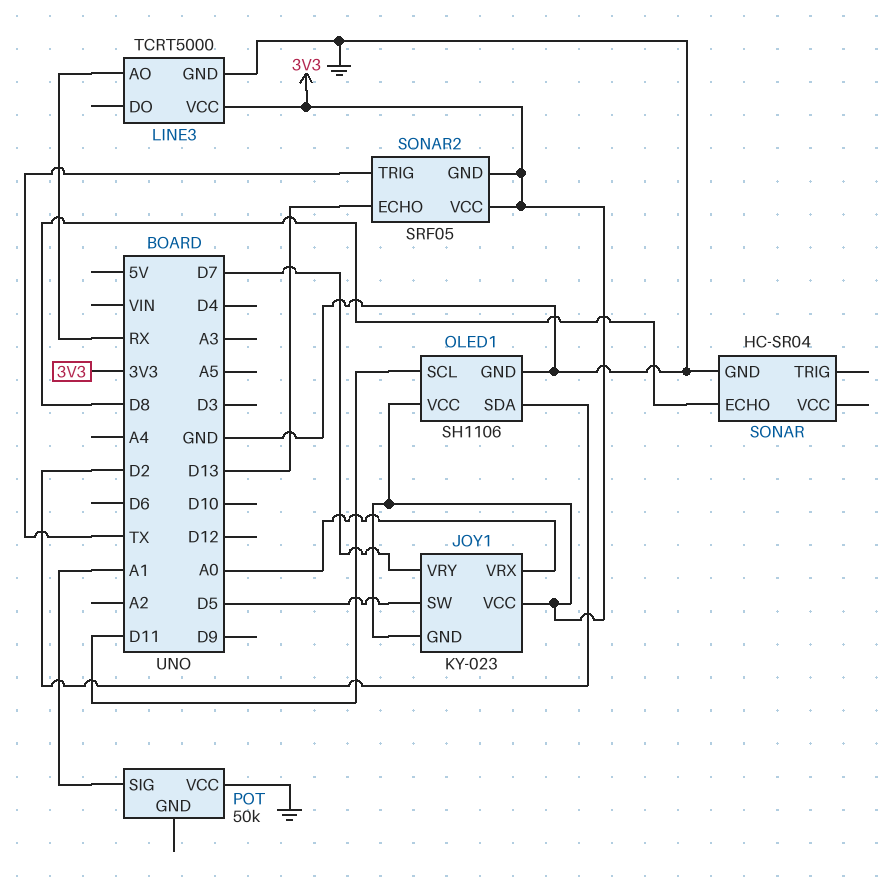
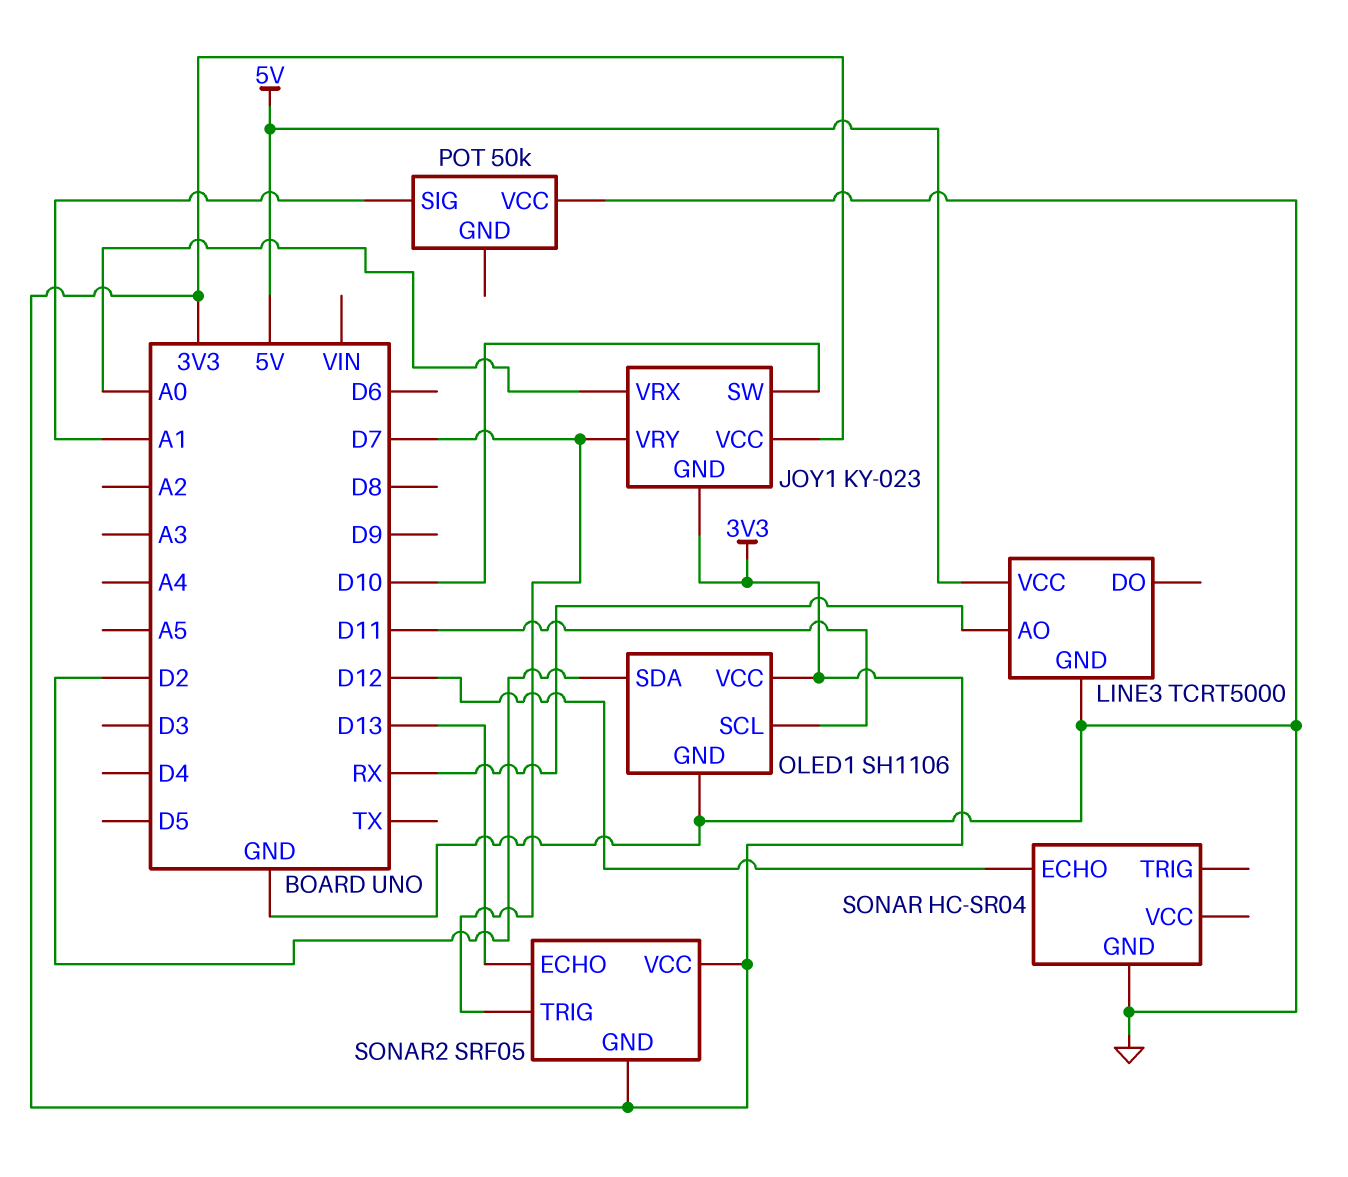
JOY1 pin SW: D5 -> D10
LINE3 pin VCC: 3V3 -> 5V
SONAR pin ECHO: D8 -> D12
SONAR2 pin TRIG: TX -> D7

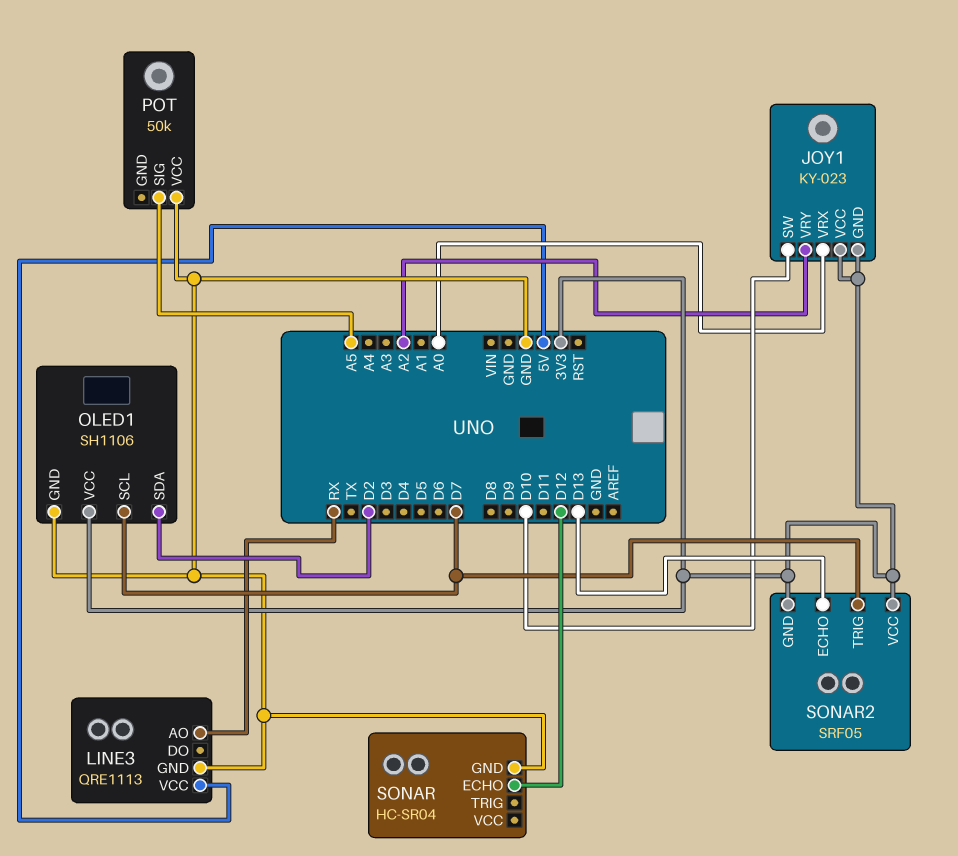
JOY1 pin VRY: D7 -> A2
LINE3: TCRT5000 -> QRE1113
OLED1 pin SCL: D11 -> D7
POT pin SIG: A1 -> A5

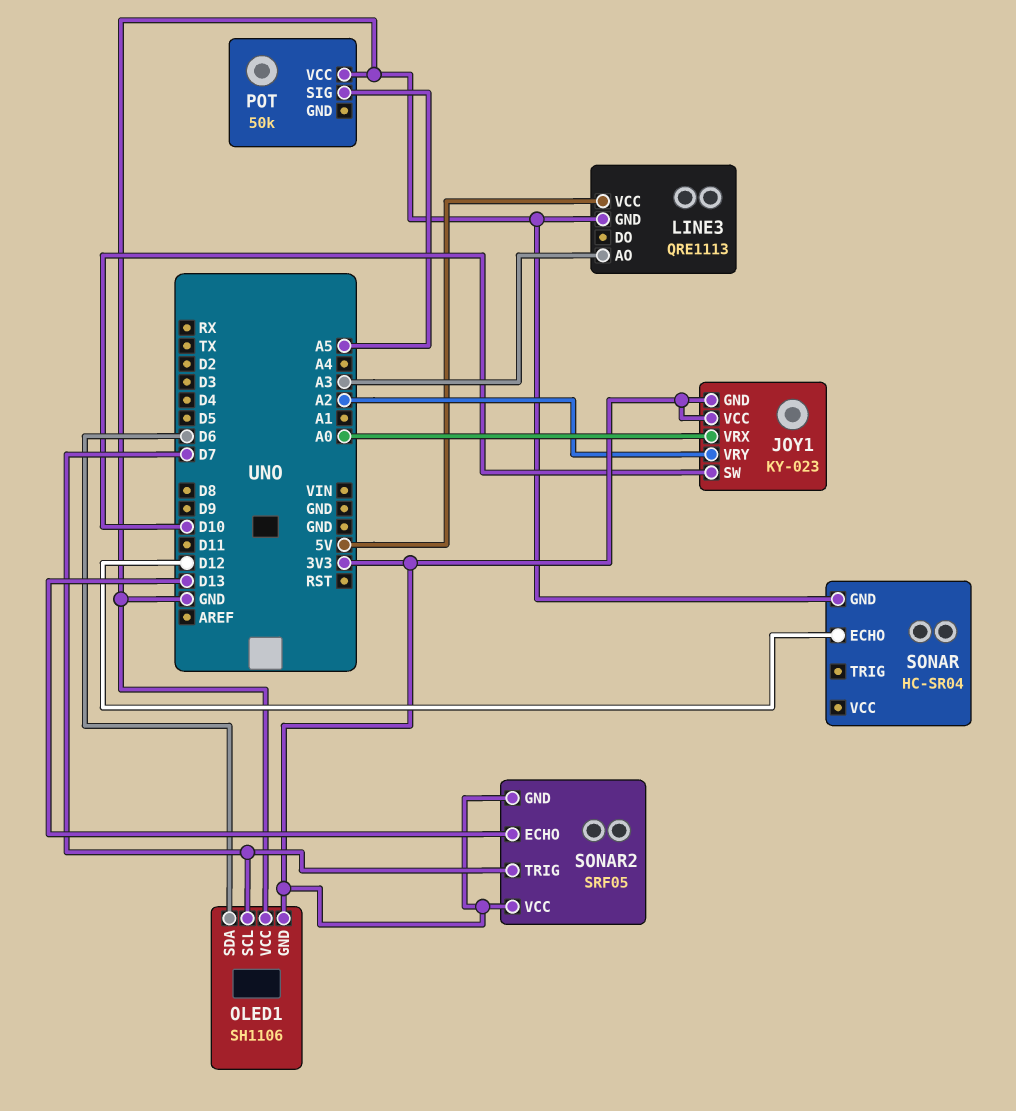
LINE3 pin AO: RX -> A3
OLED1 pin GND: GND -> 3V3
OLED1 pin SDA: D2 -> D6
OLED1 pin VCC: 3V3 -> GND

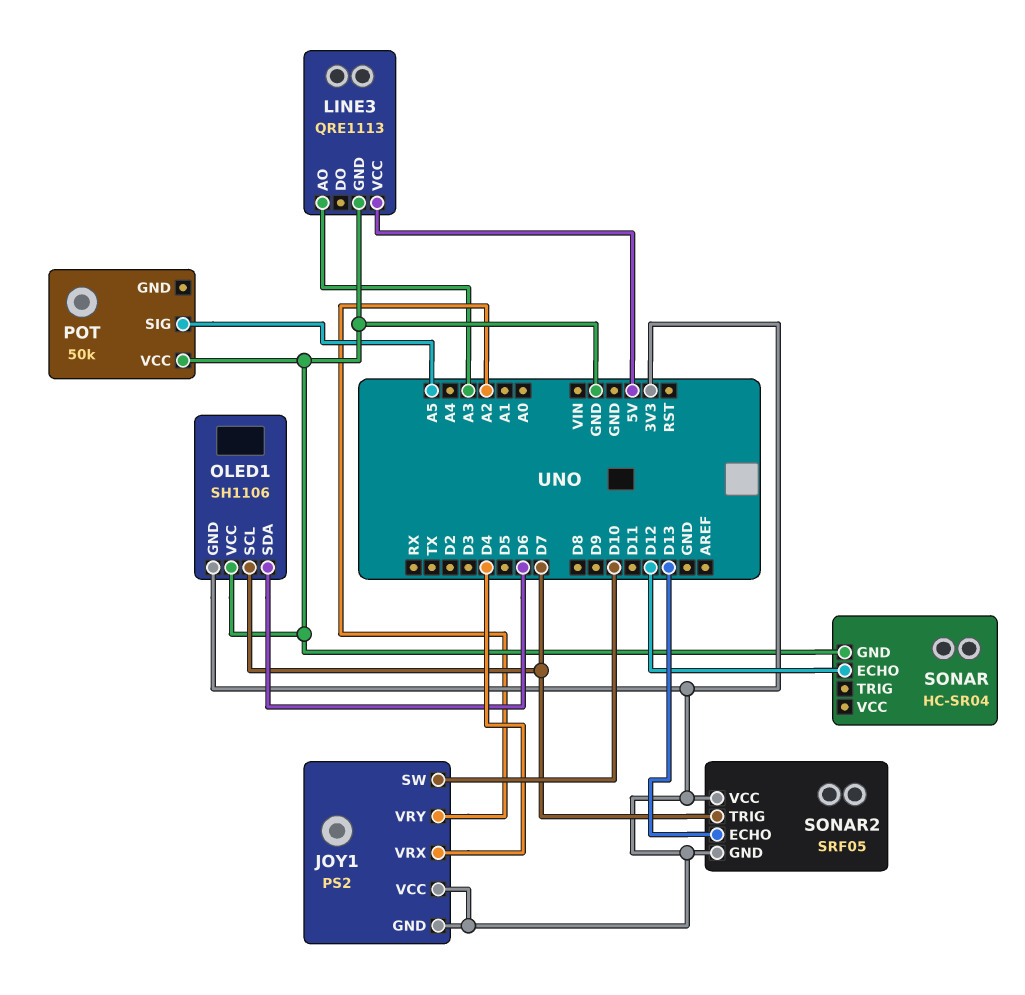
JOY1: KY-023 -> PS2
JOY1 pin VRX: A0 -> D4

